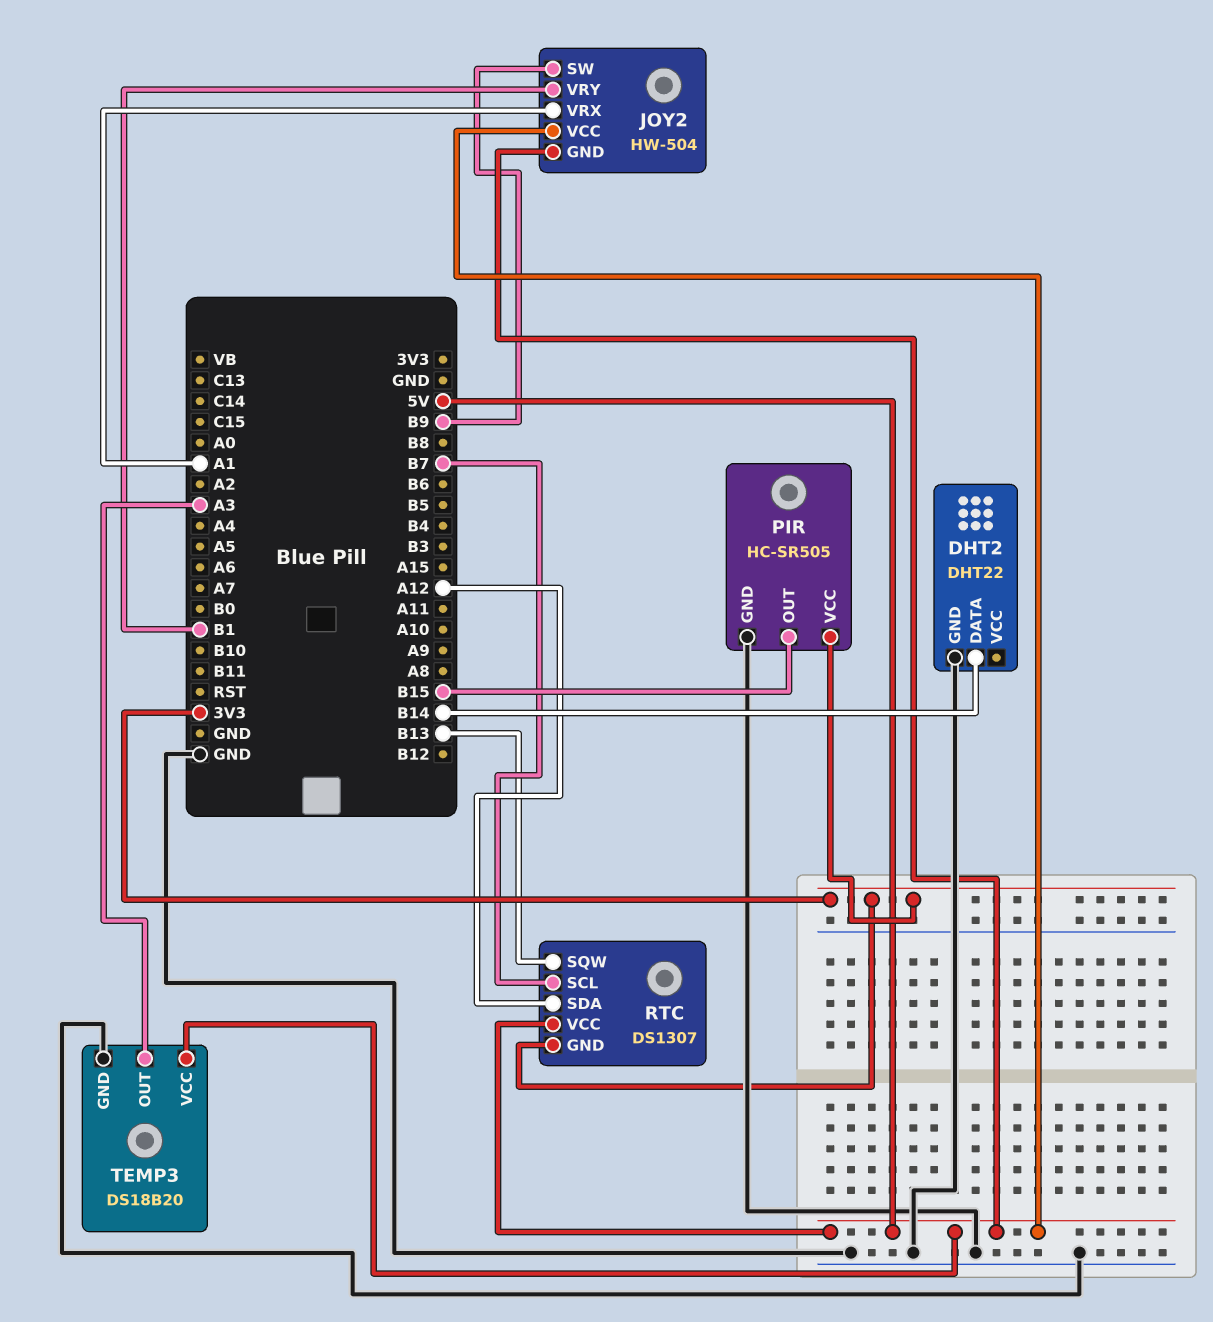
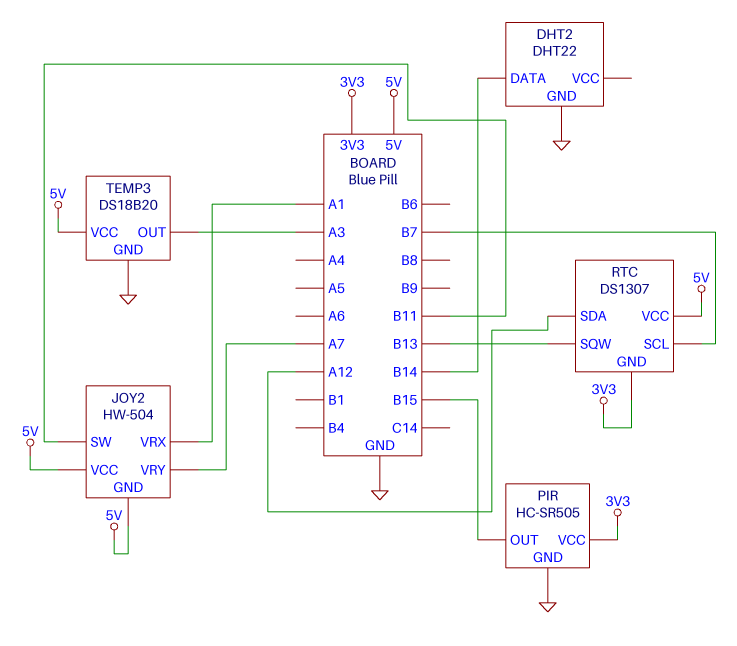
JOY2 pin SW: B9 -> B11
JOY2 pin VRY: B1 -> A7

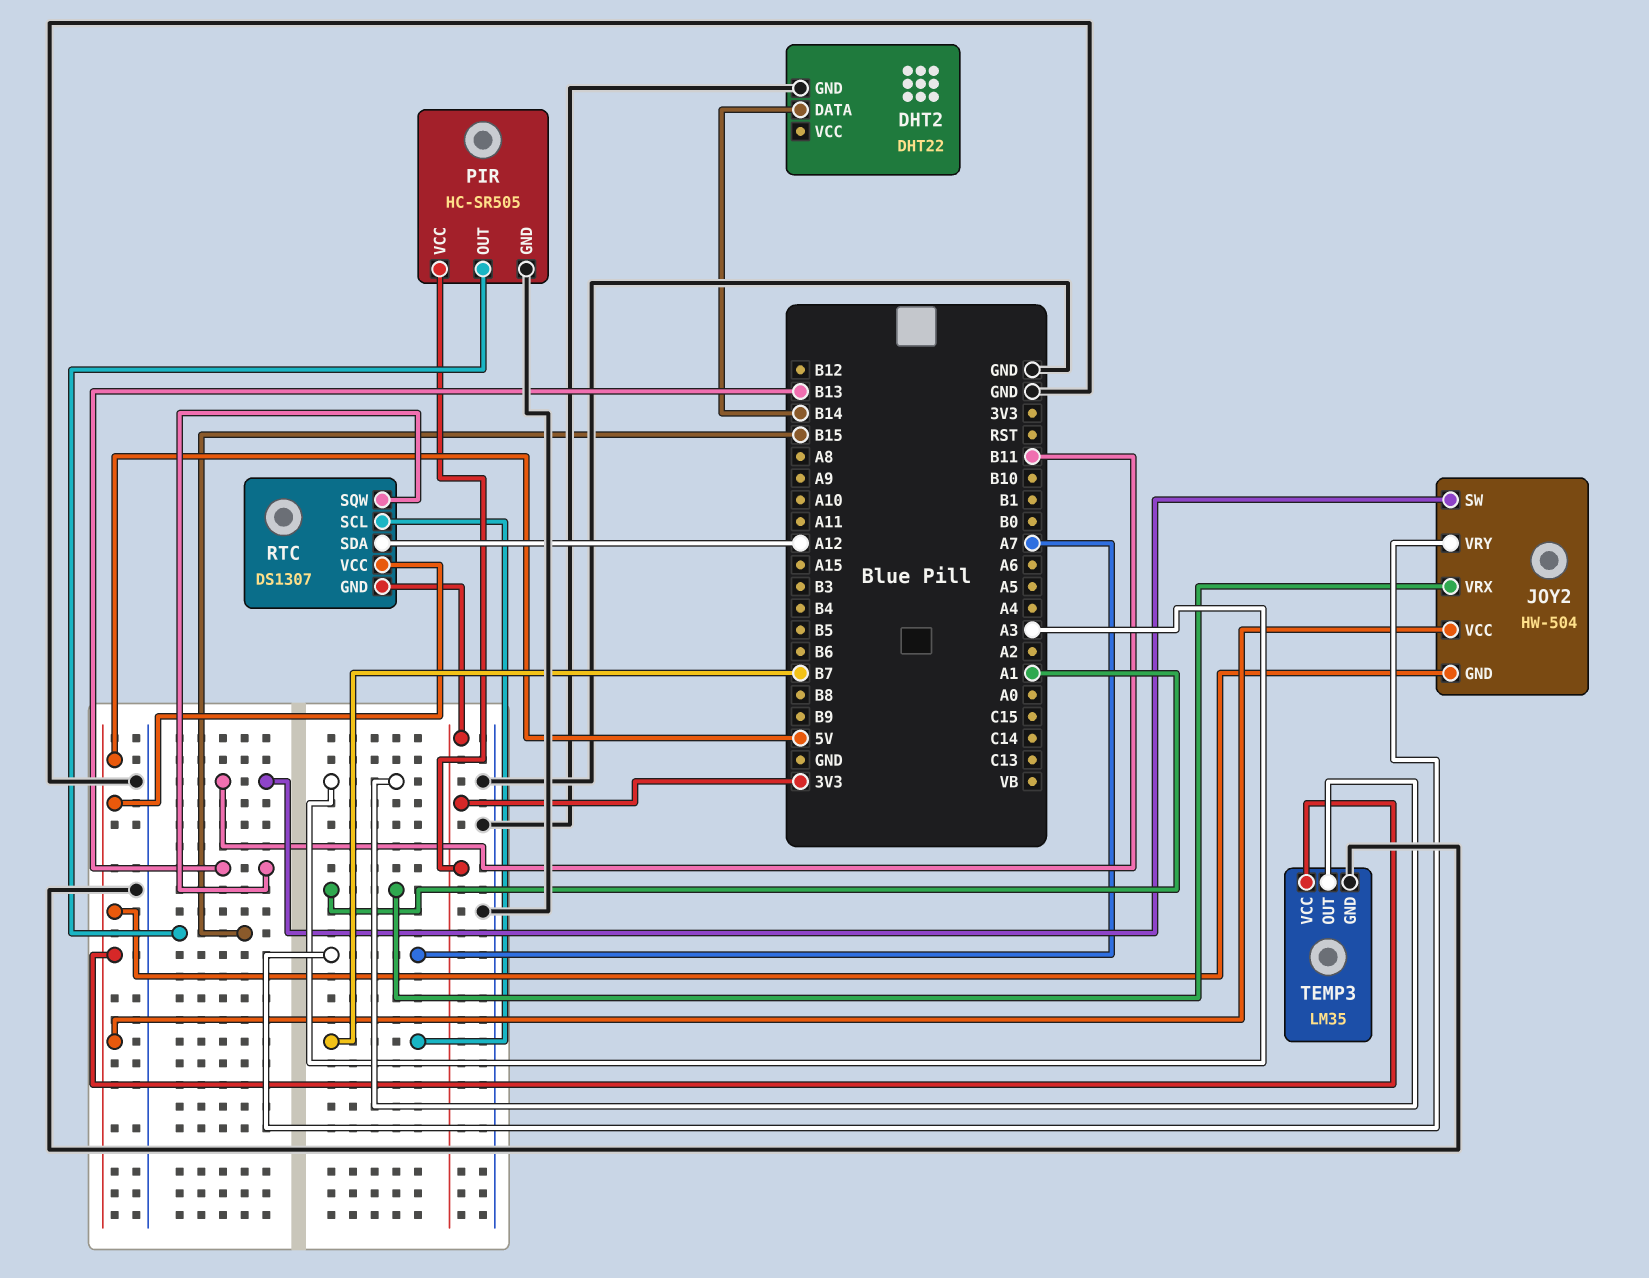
TEMP3: DS18B20 -> LM35

